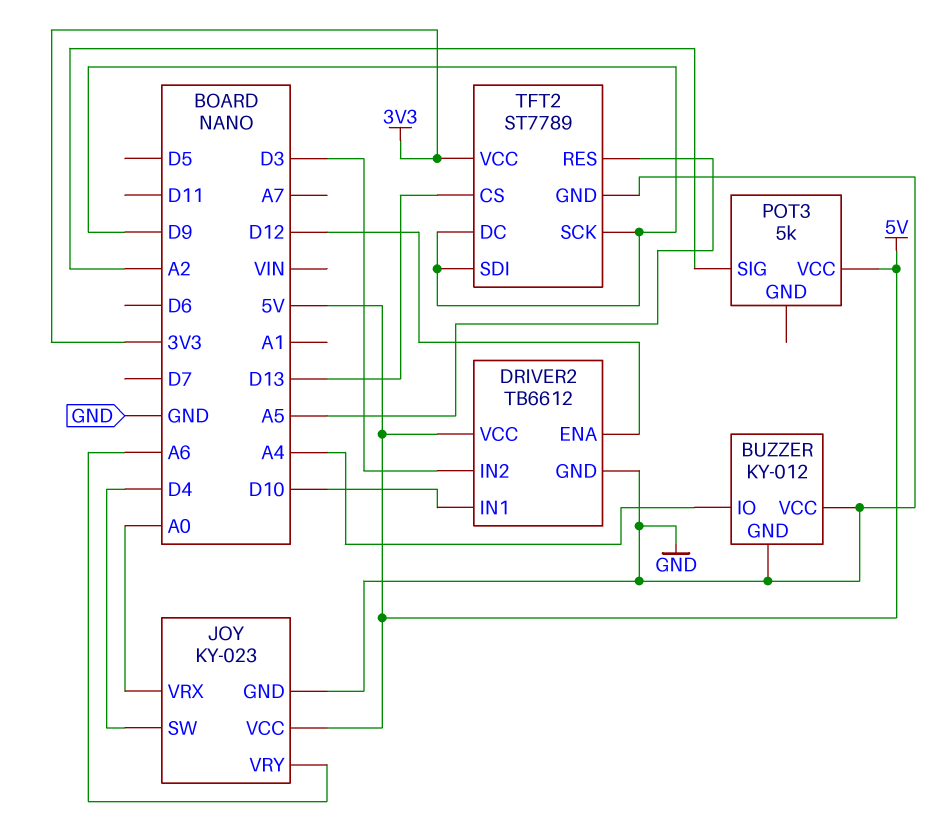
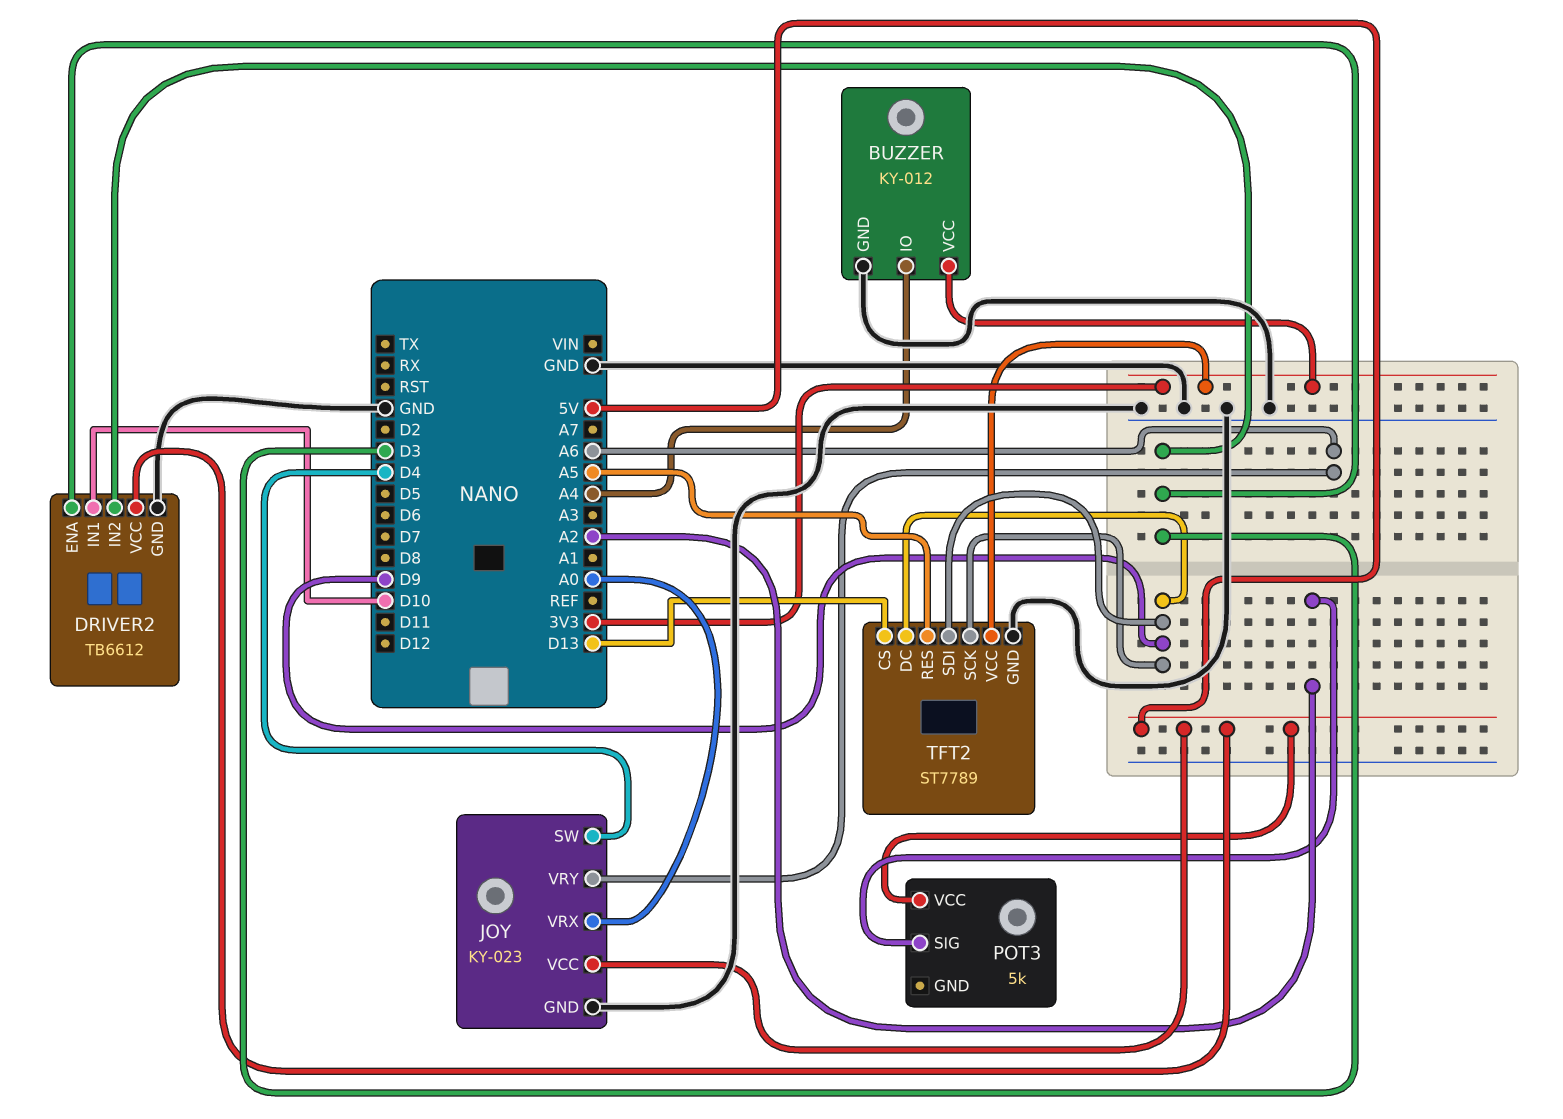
BUZZER pin VCC: GND -> 3V3
DRIVER2 pin ENA: D12 -> D3

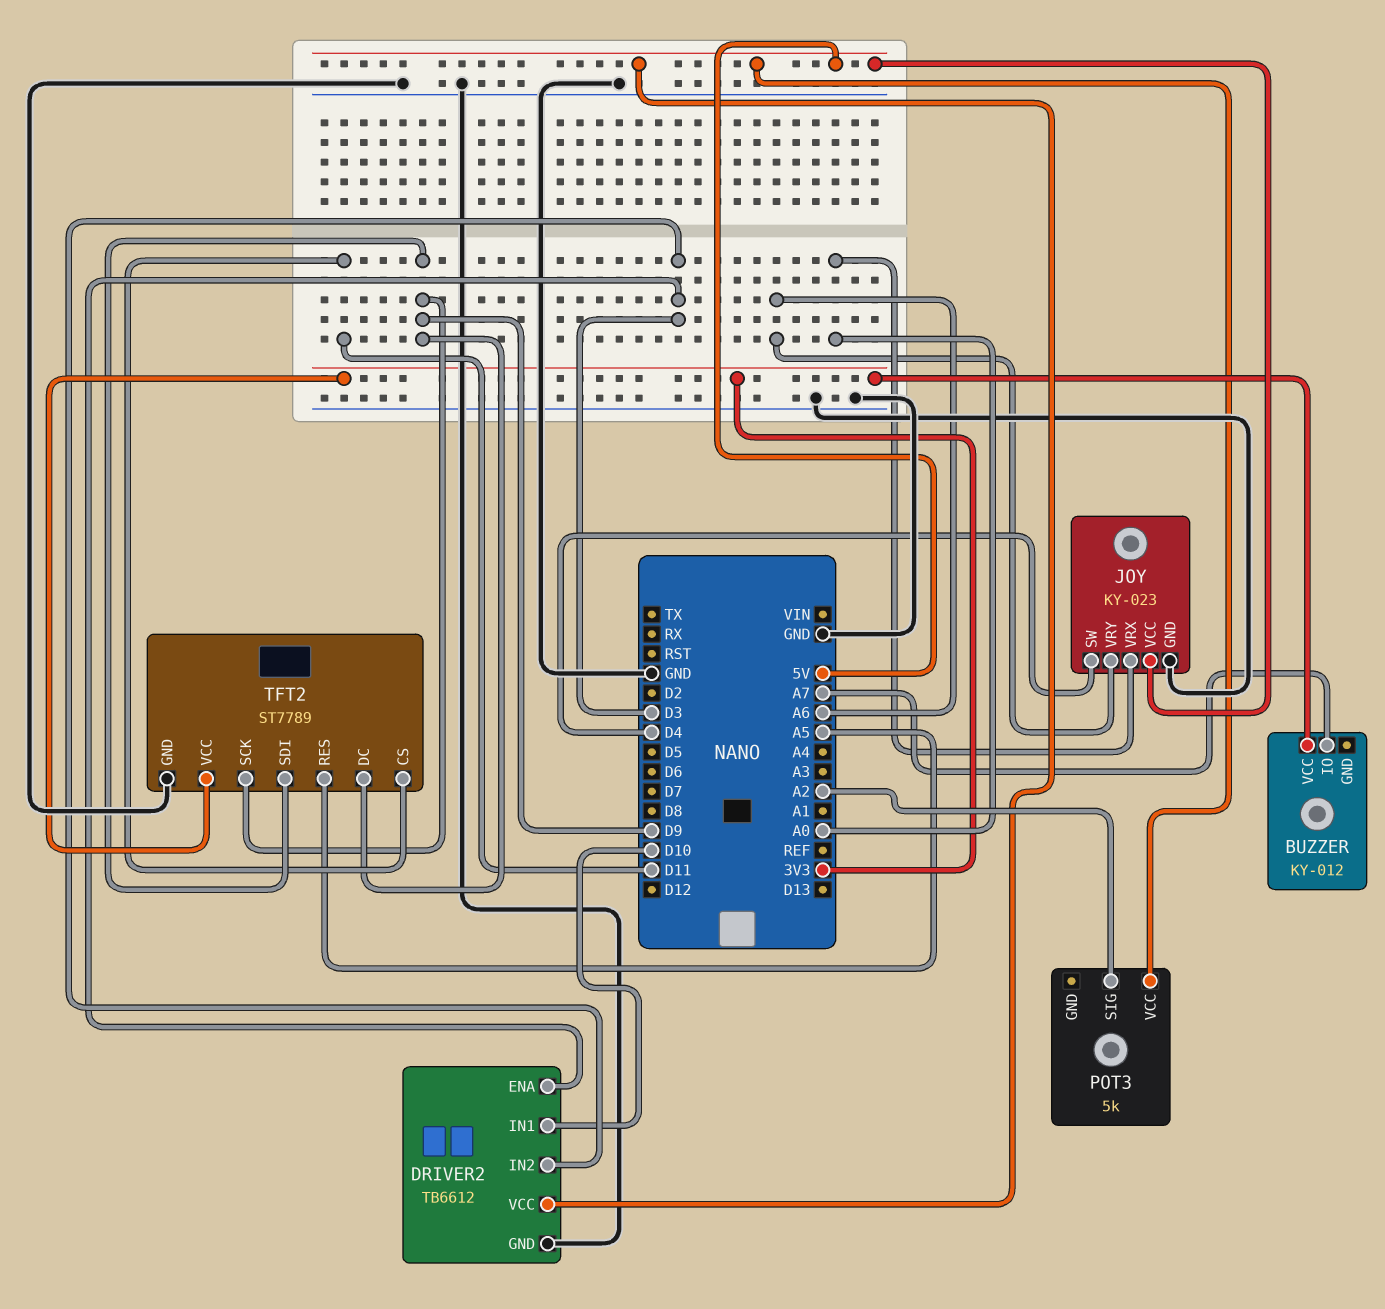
BUZZER pin GND: GND -> none
BUZZER pin IO: A4 -> A7
TFT2 pin CS: D13 -> D11

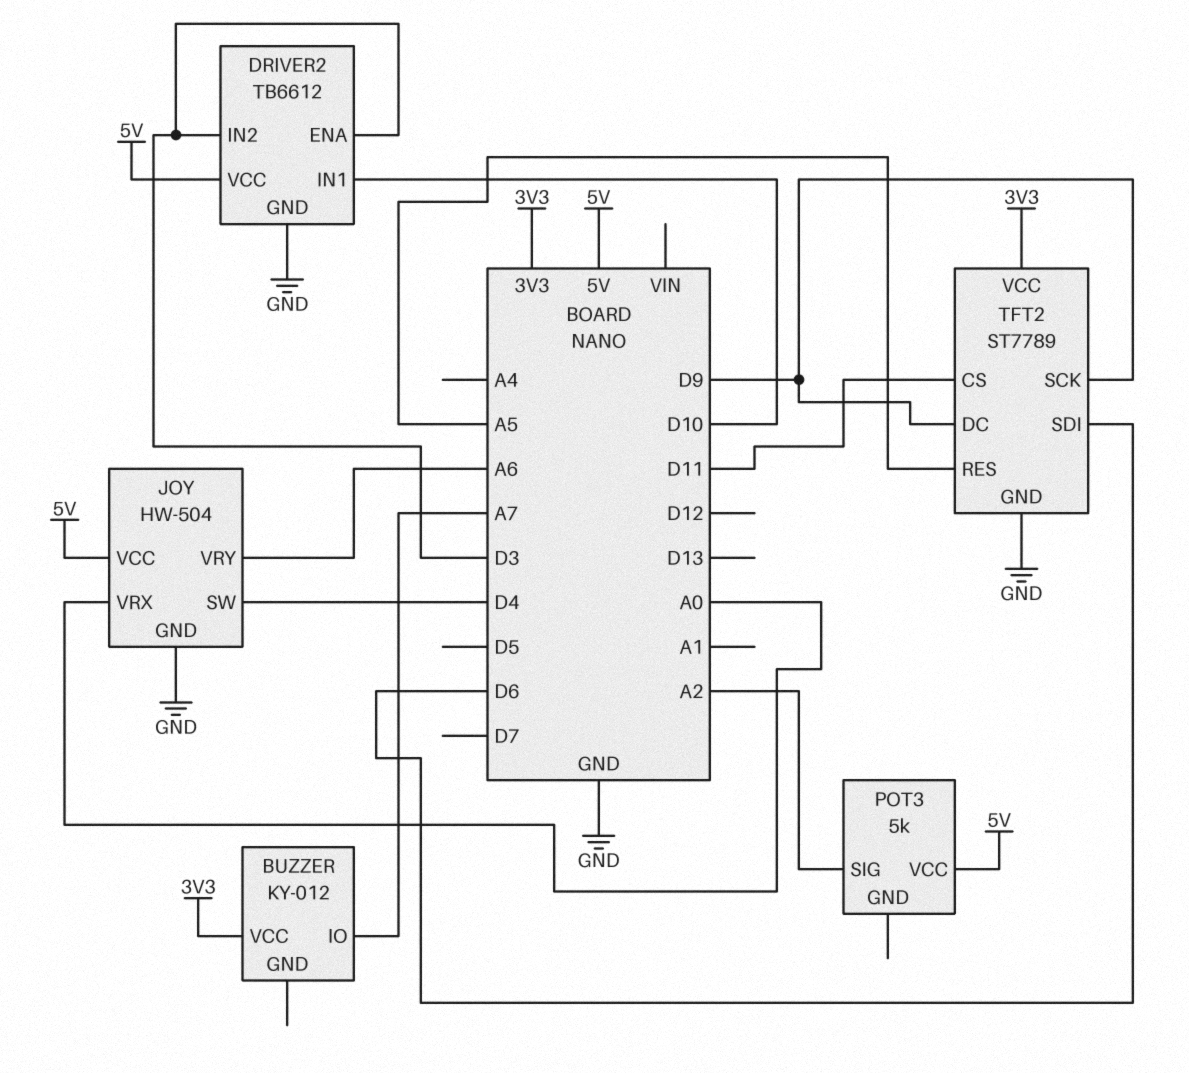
JOY: KY-023 -> HW-504
TFT2 pin SDI: D9 -> D6

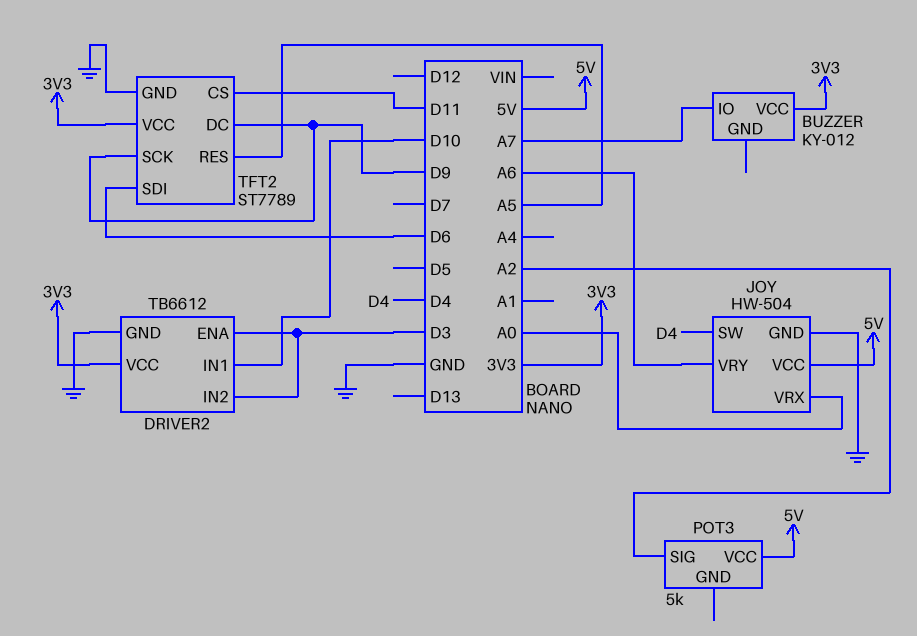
DRIVER2 pin VCC: 5V -> 3V3

